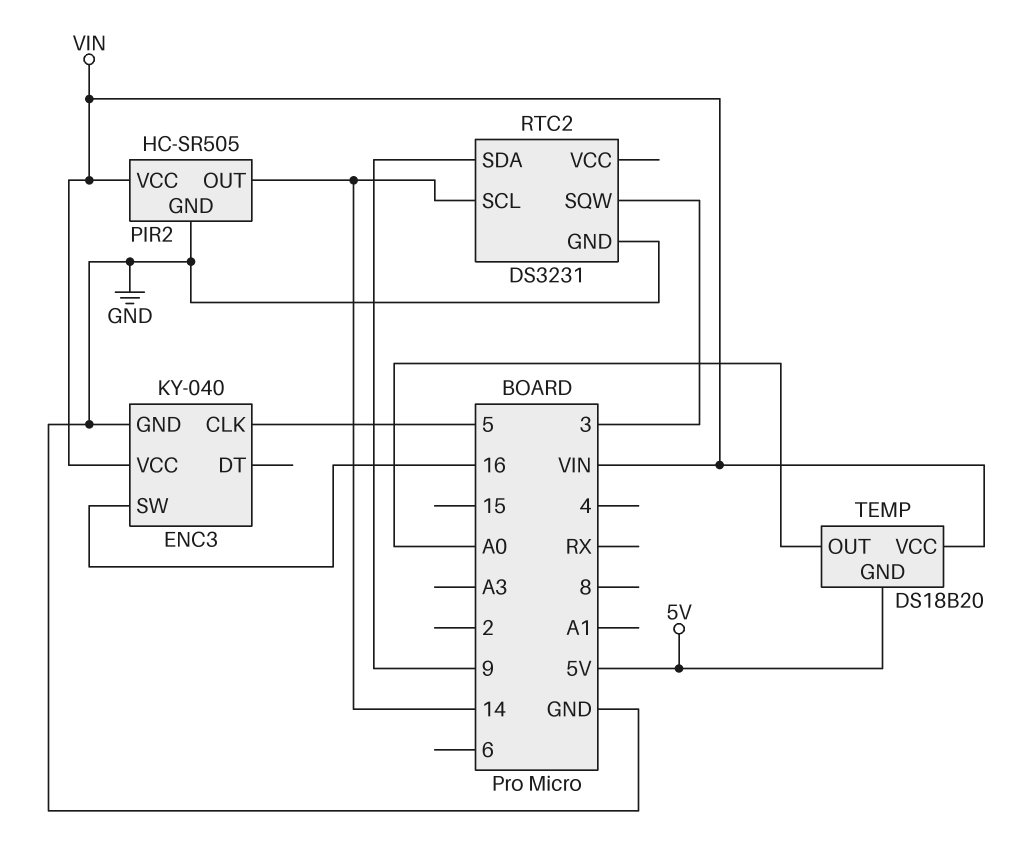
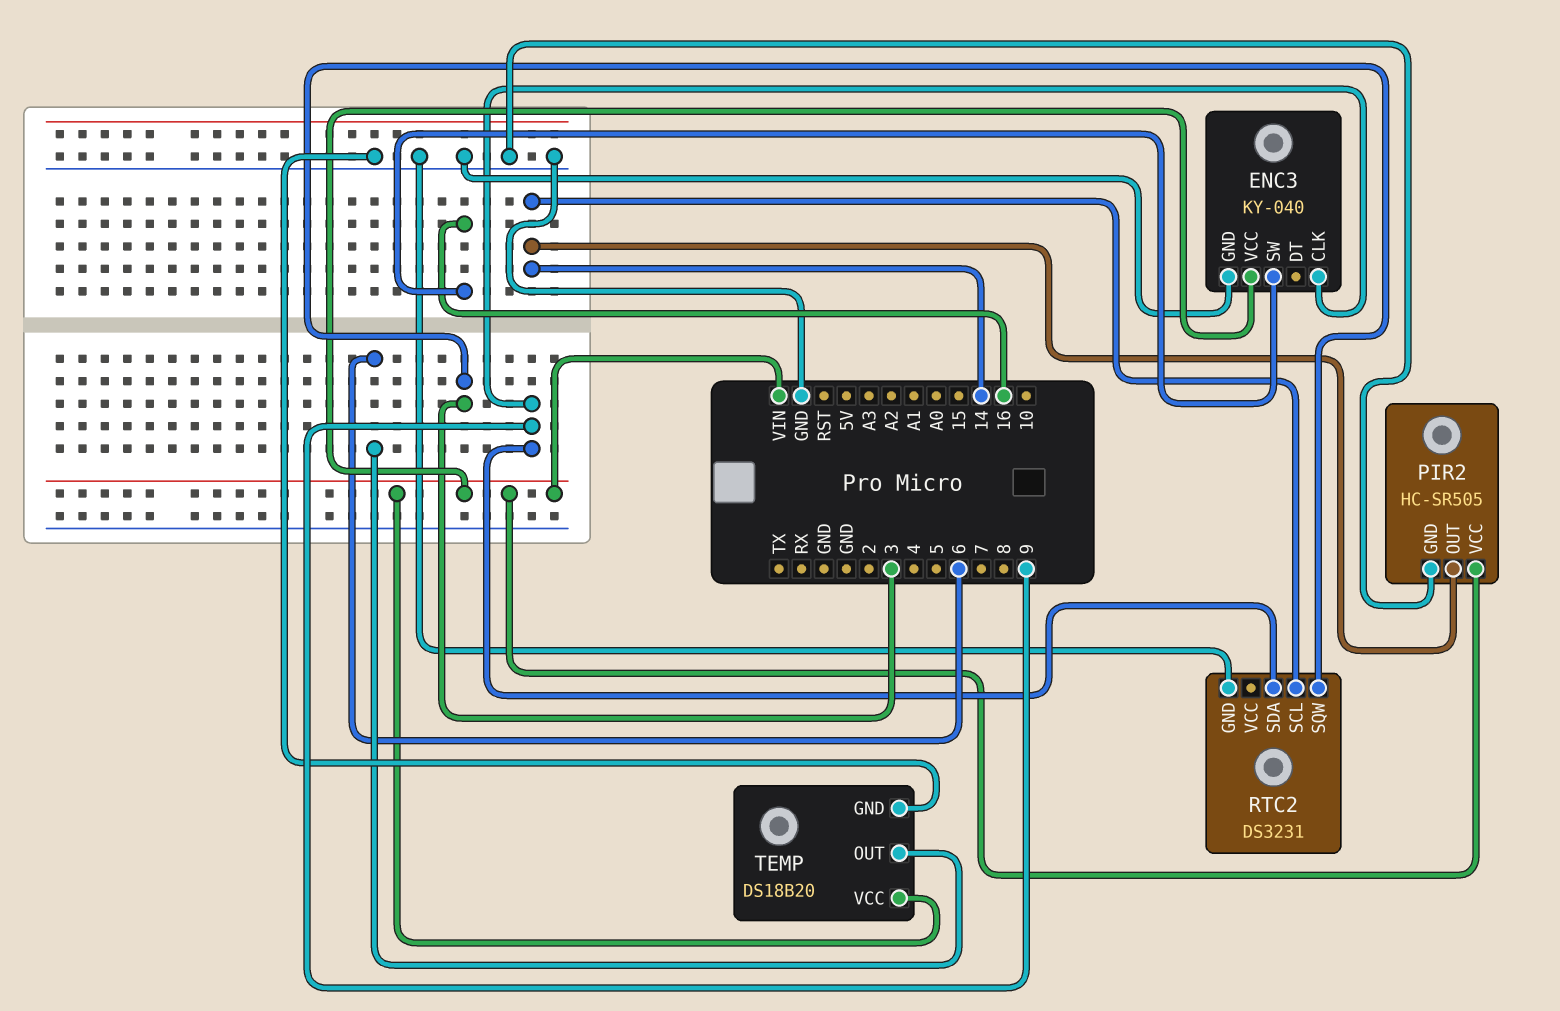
ENC3 pin CLK: 5 -> 9
TEMP pin GND: 5V -> GND
TEMP pin OUT: A0 -> 6

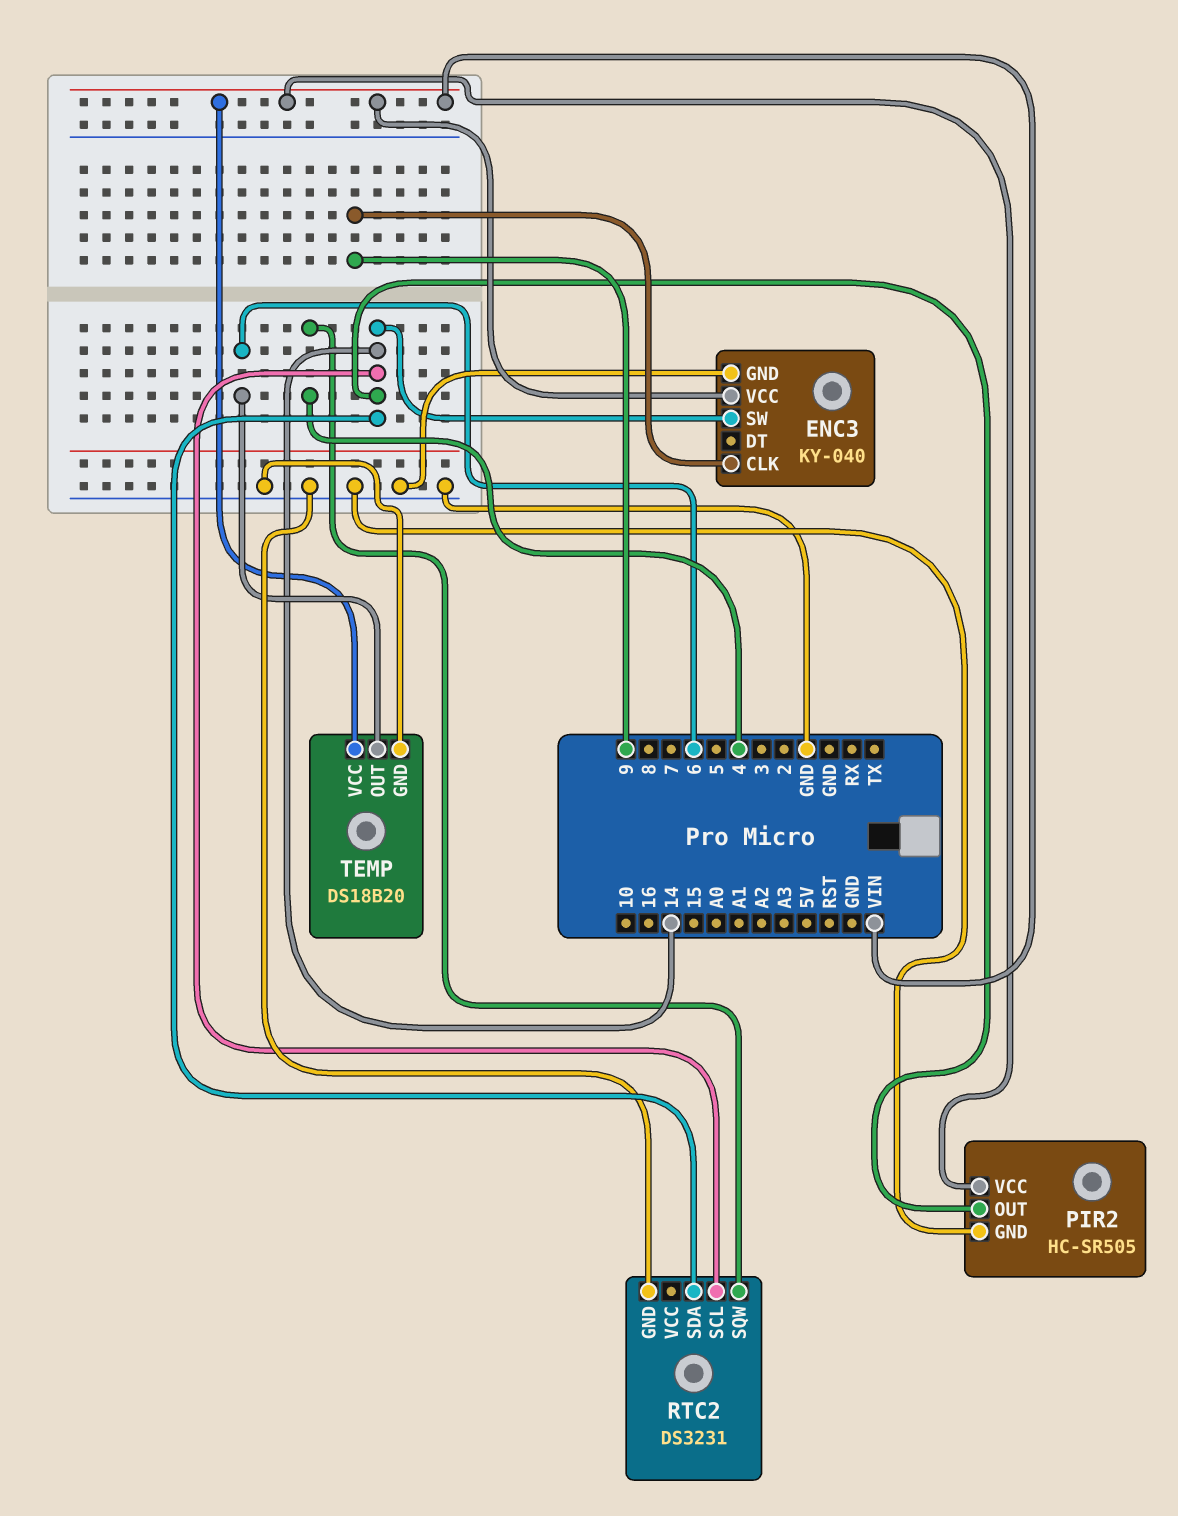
ENC3 pin SW: 16 -> 14
RTC2 pin SDA: 9 -> 14
RTC2 pin SQW: 3 -> 4

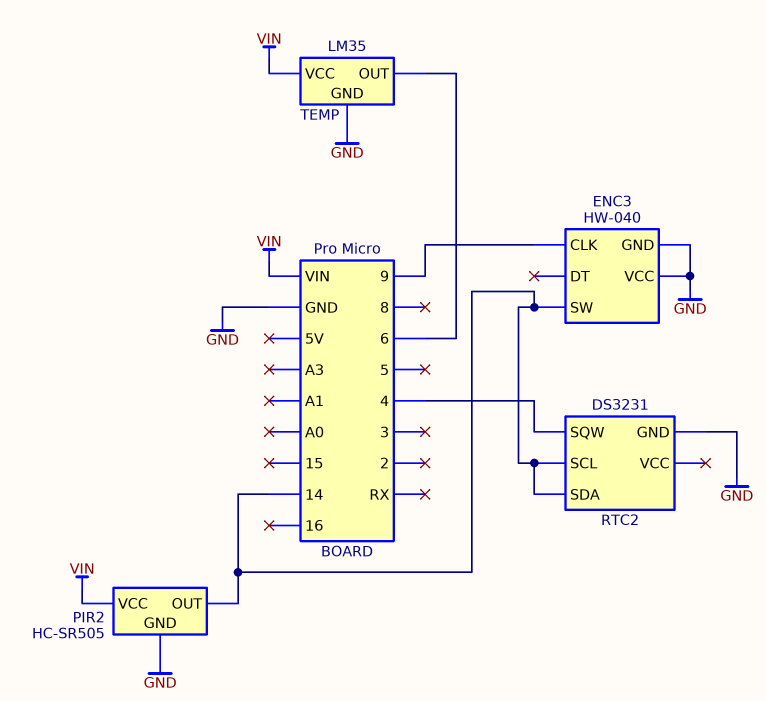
ENC3: KY-040 -> HW-040
ENC3 pin VCC: VIN -> GND
TEMP: DS18B20 -> LM35

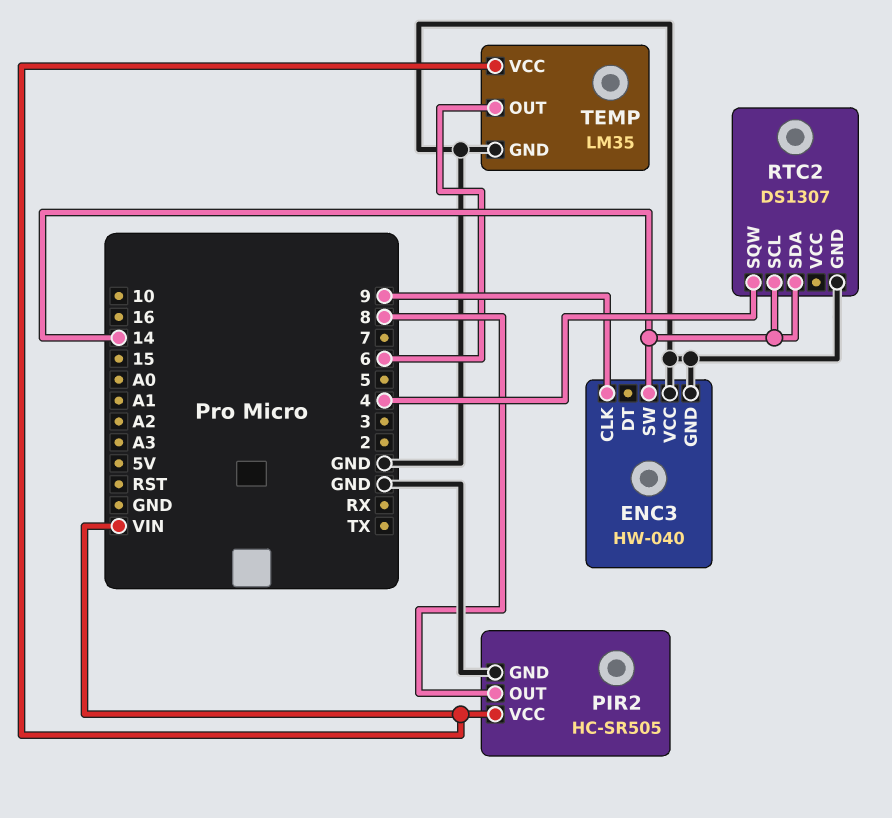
PIR2 pin OUT: 14 -> 8
RTC2: DS3231 -> DS1307

